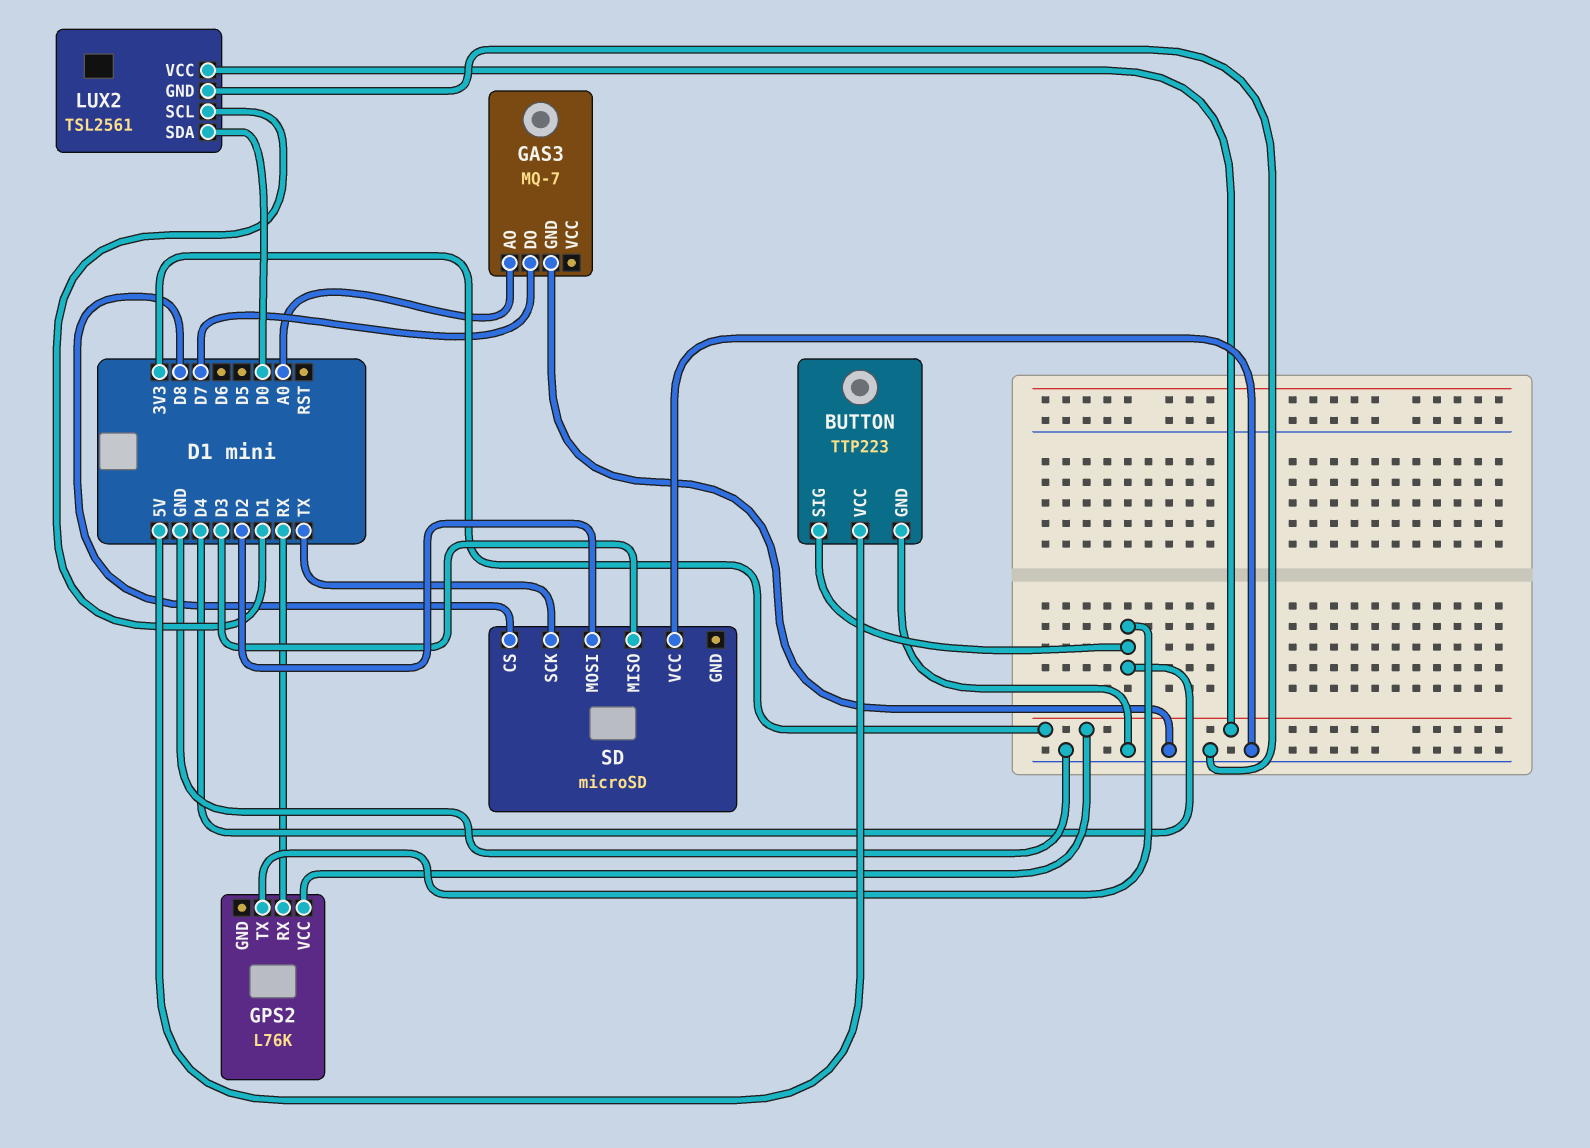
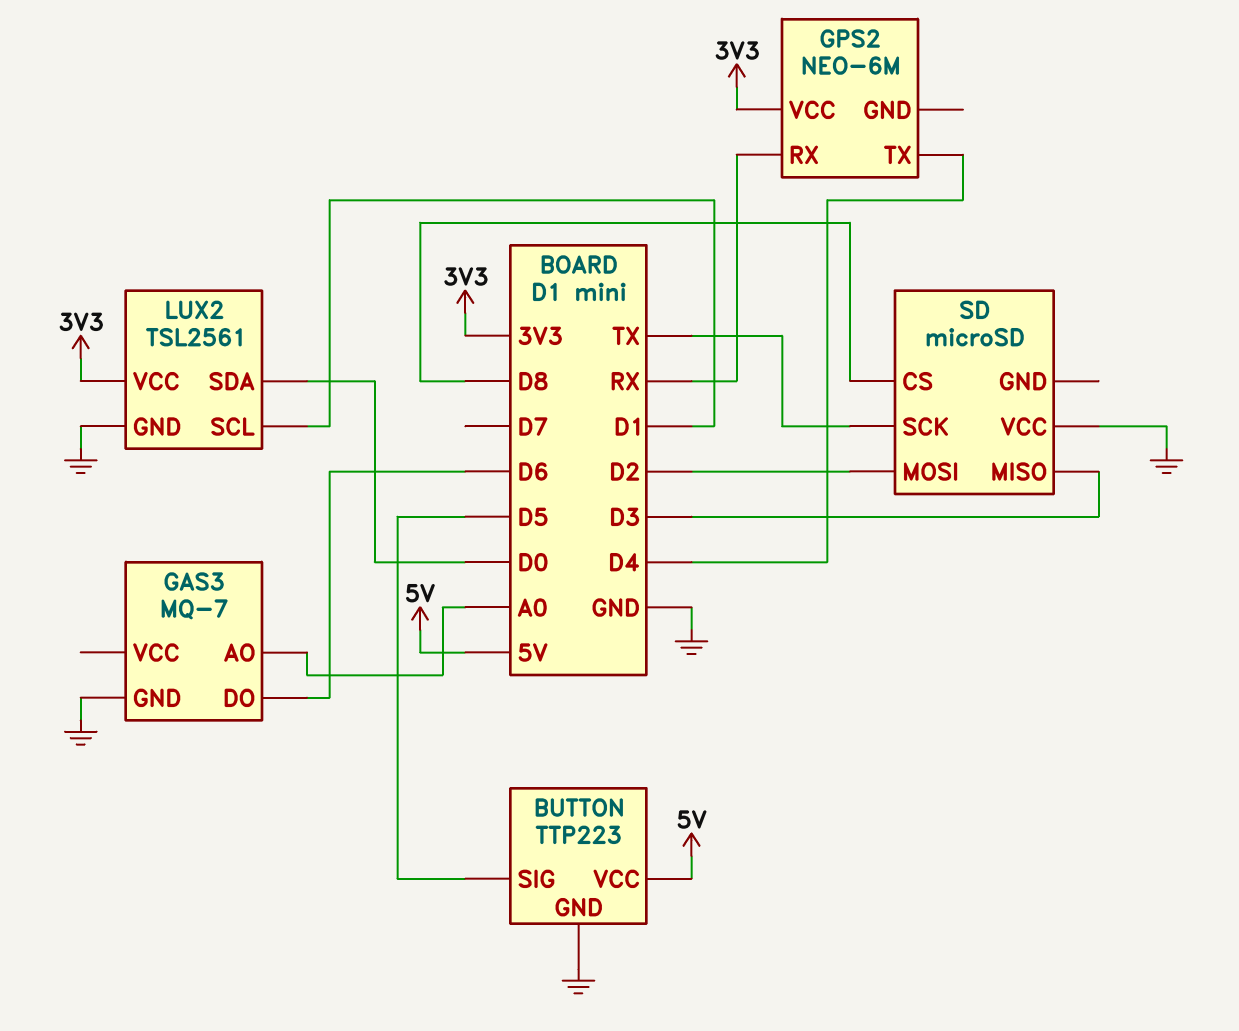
BUTTON pin SIG: D4 -> D5
GAS3 pin DO: D7 -> D6
GPS2: L76K -> NEO-6M

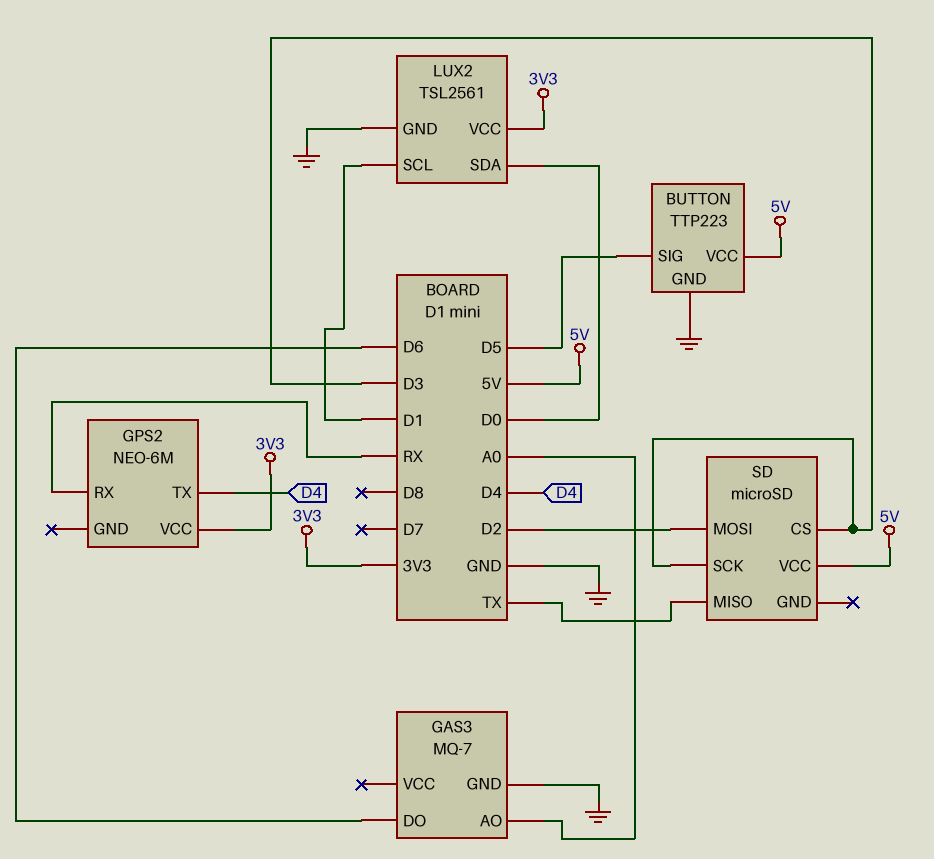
SD pin CS: D8 -> D3
SD pin MISO: D3 -> TX
SD pin SCK: TX -> D3
SD pin VCC: GND -> 5V

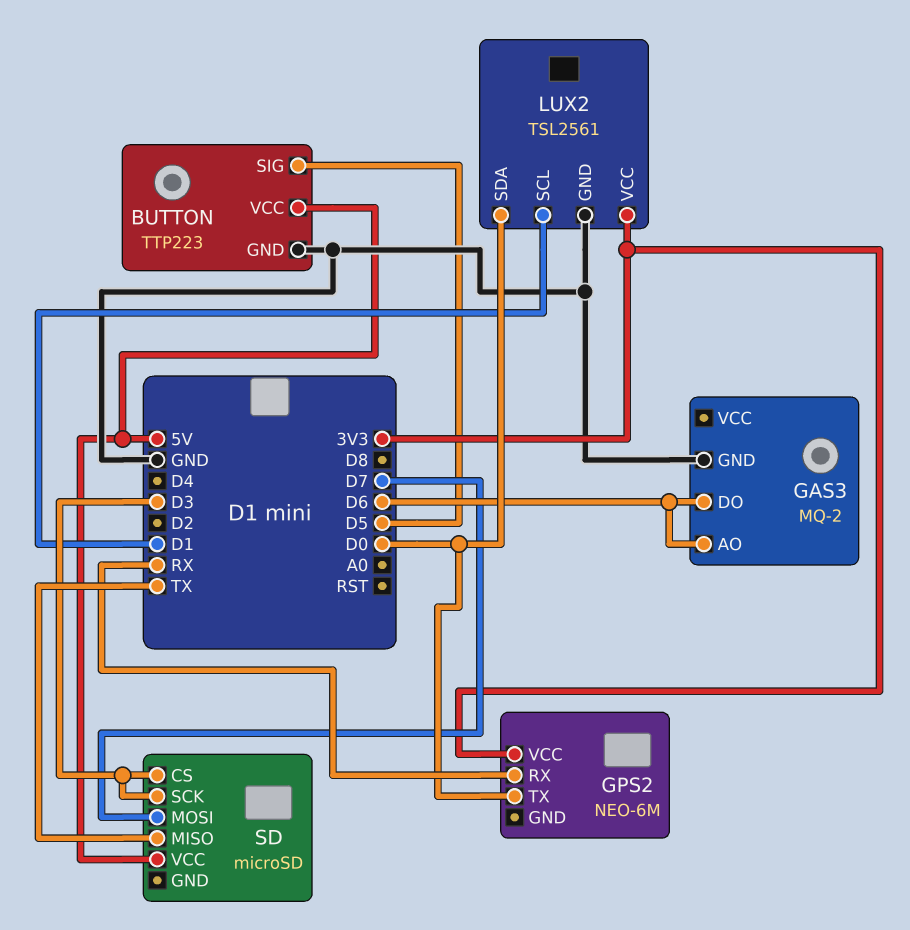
GAS3: MQ-7 -> MQ-2
GAS3 pin AO: A0 -> D6
GPS2 pin TX: D4 -> D0
SD pin MOSI: D2 -> D7

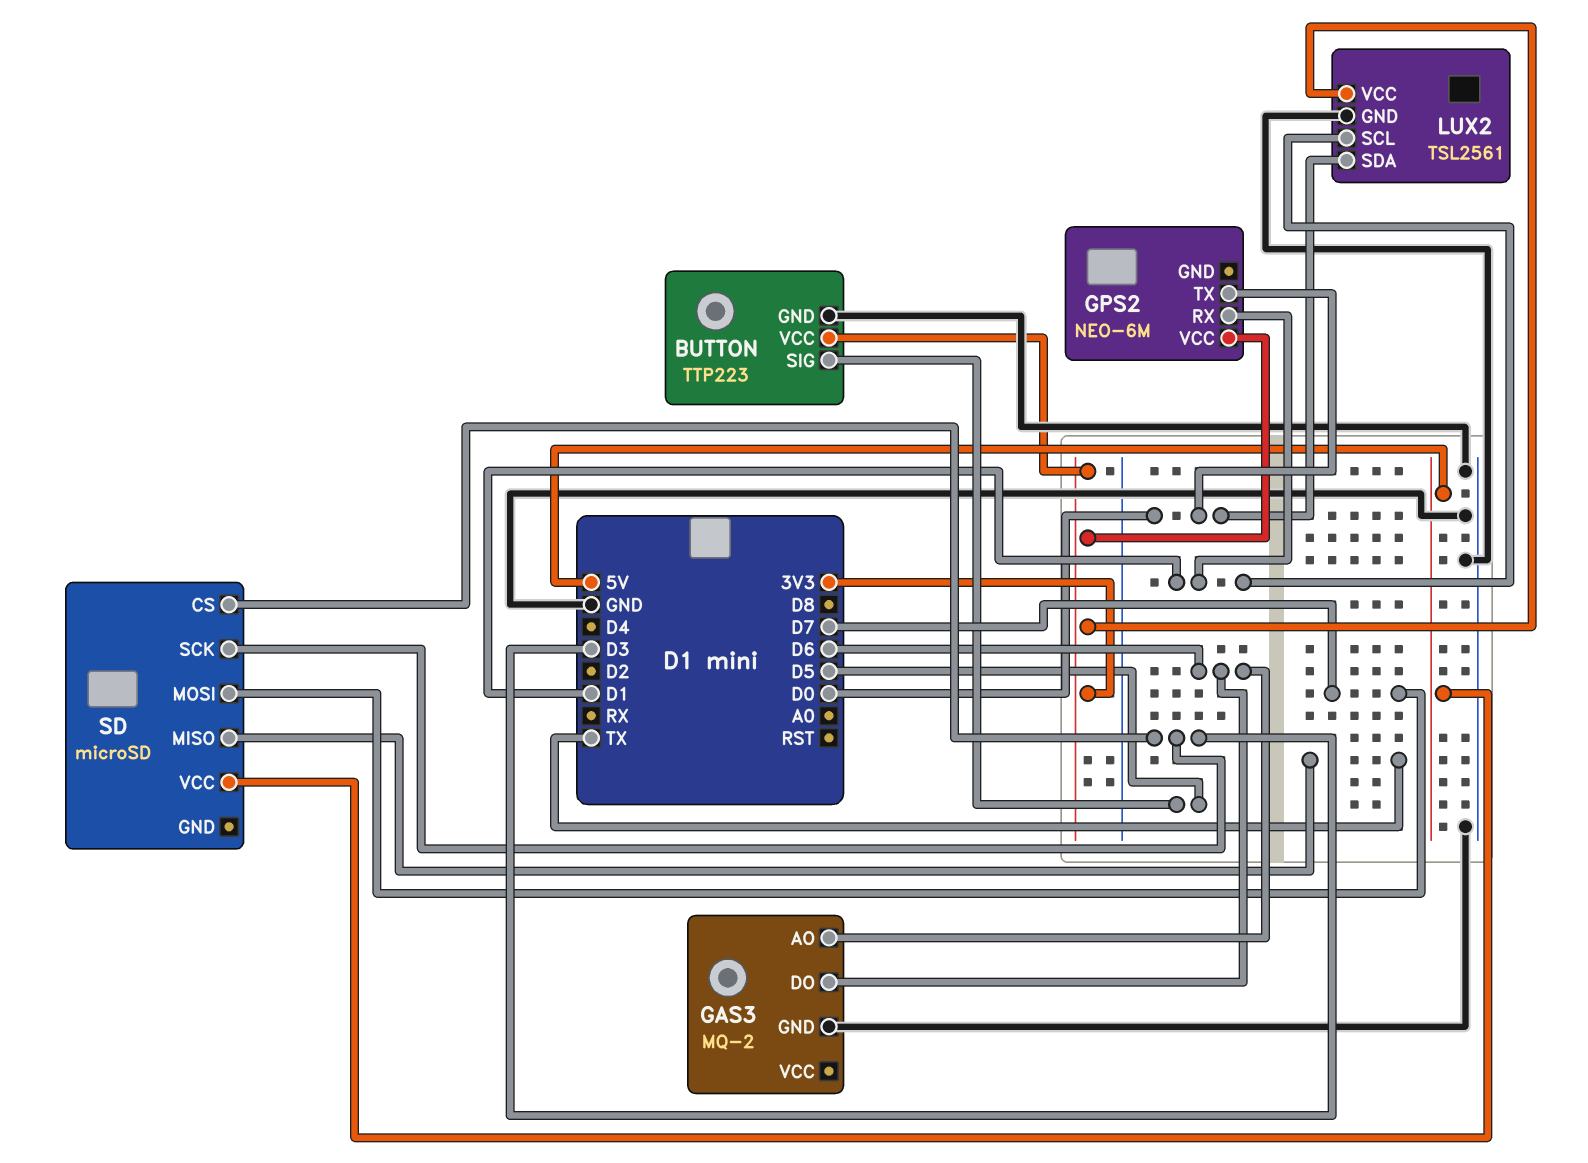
BUTTON pin VCC: 5V -> 3V3
GPS2 pin RX: RX -> D1

